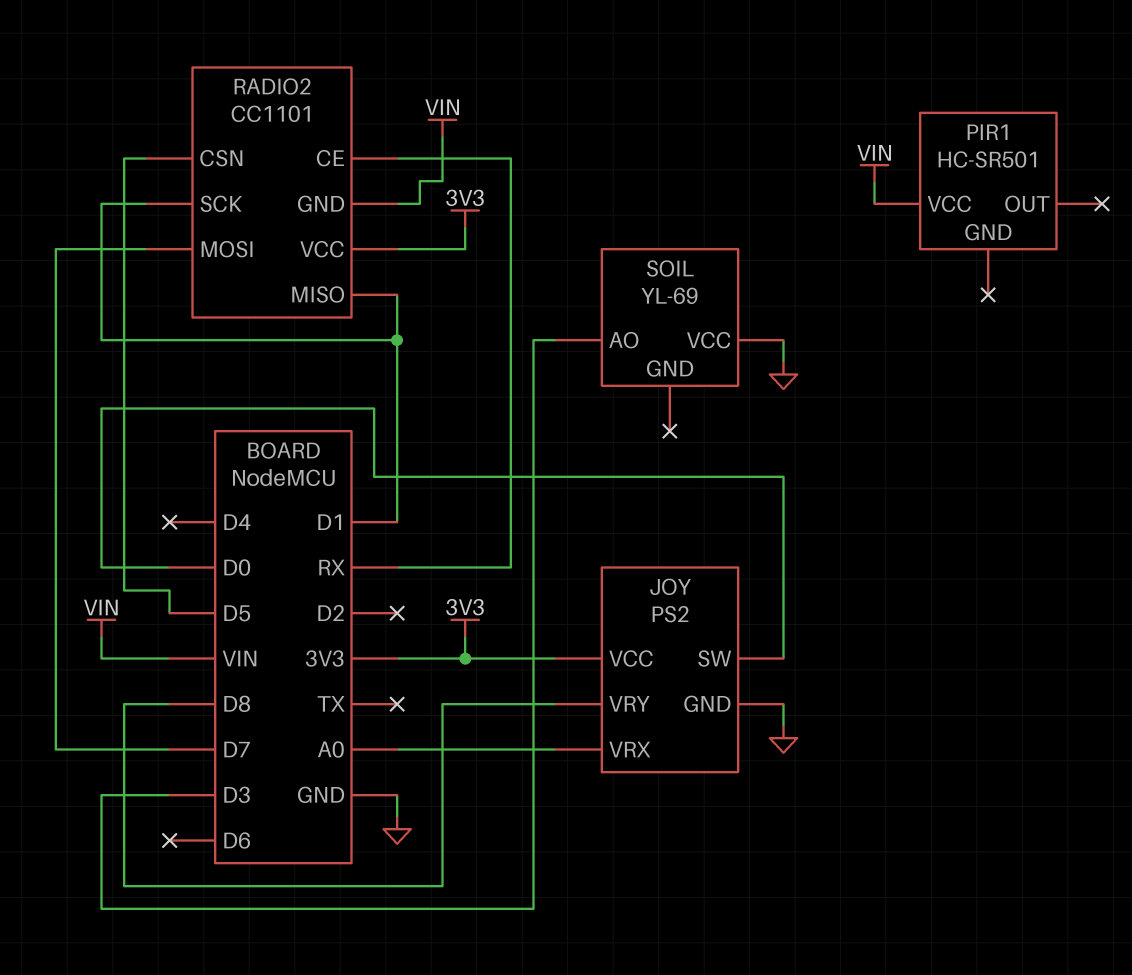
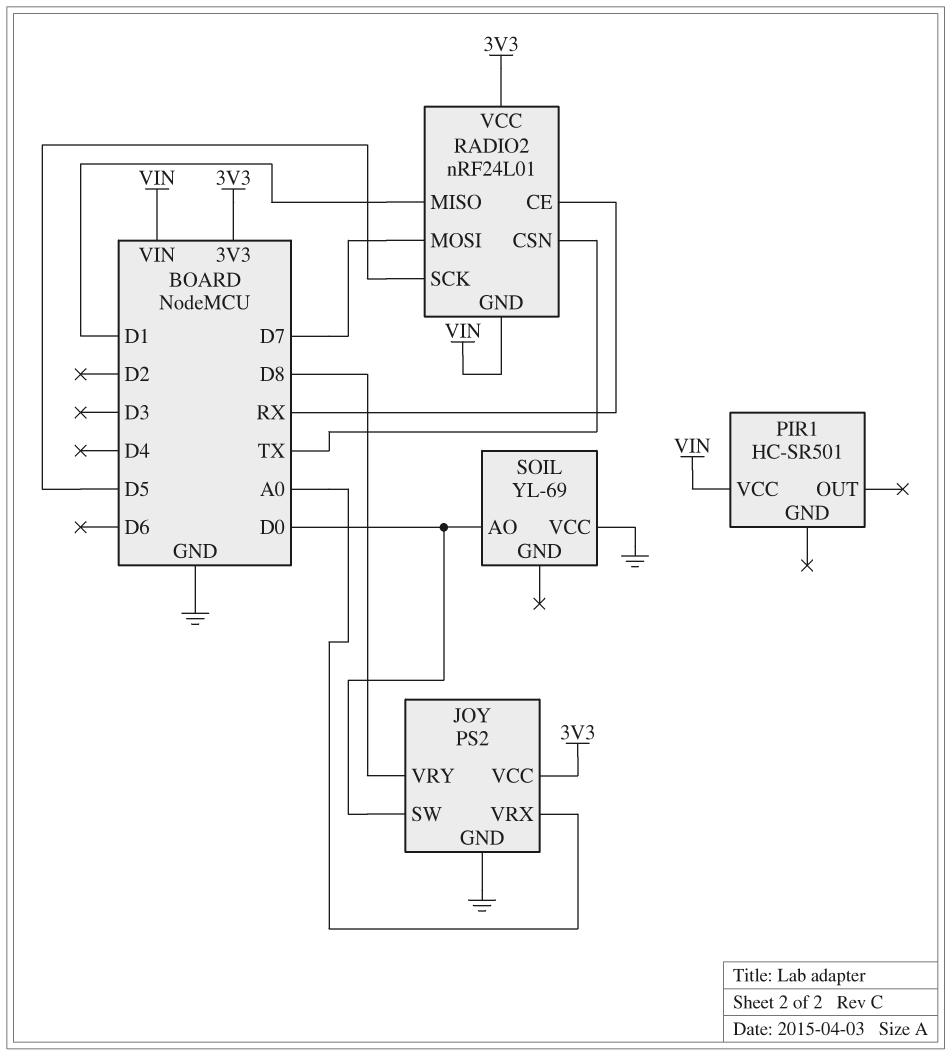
RADIO2: CC1101 -> nRF24L01
RADIO2 pin CSN: D5 -> TX
RADIO2 pin SCK: D1 -> D5
SOIL pin AO: D3 -> D0

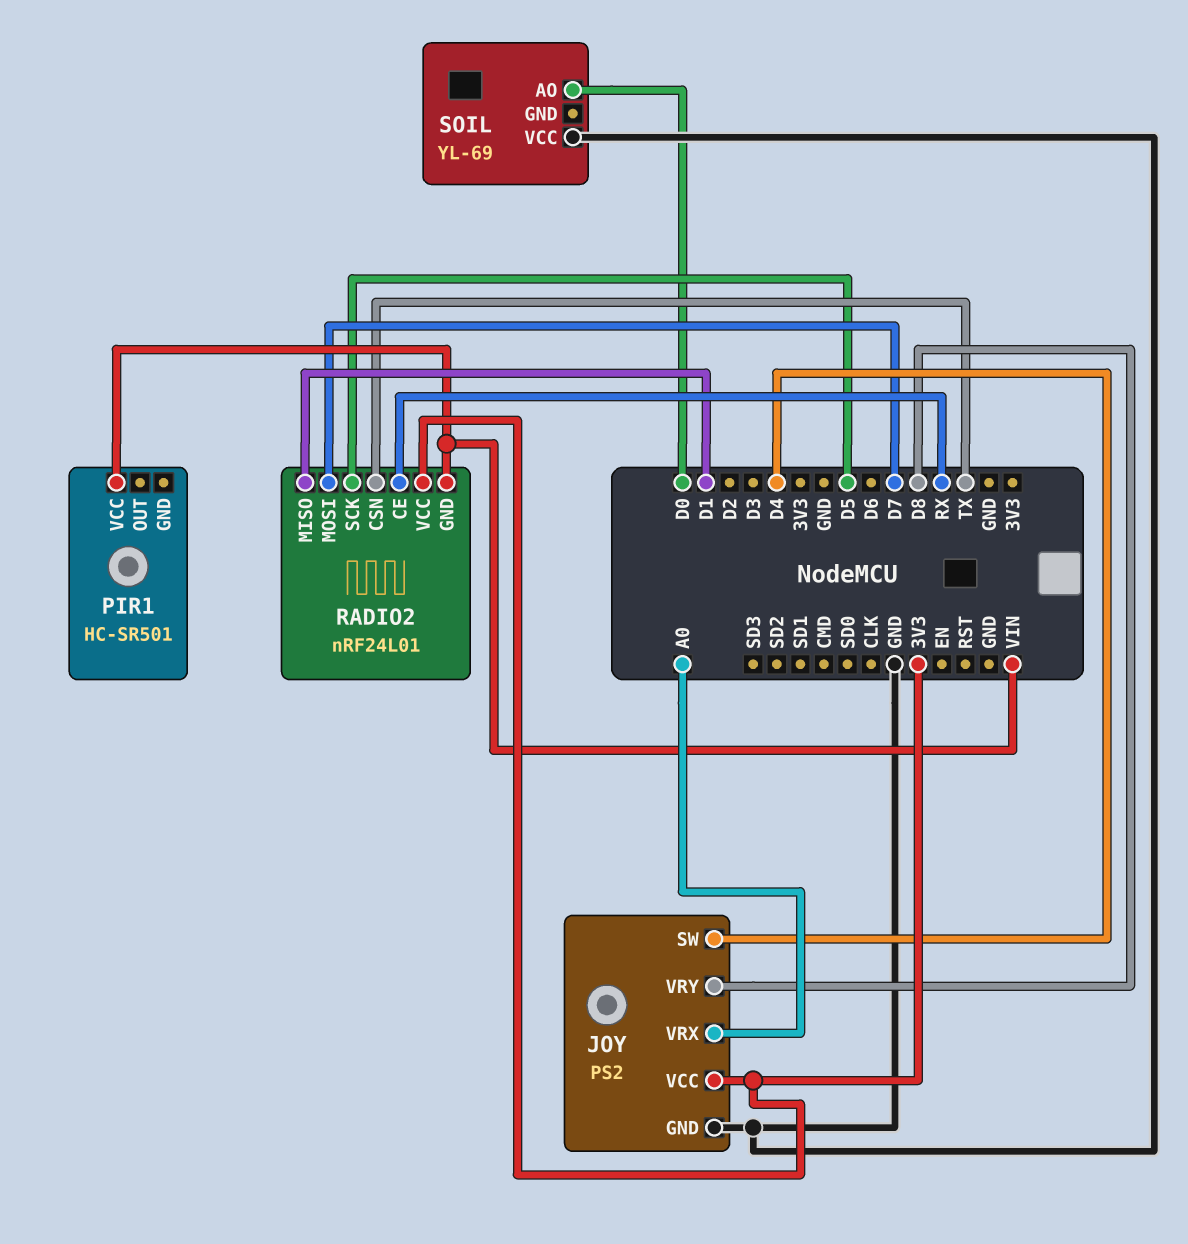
JOY pin SW: D0 -> D4

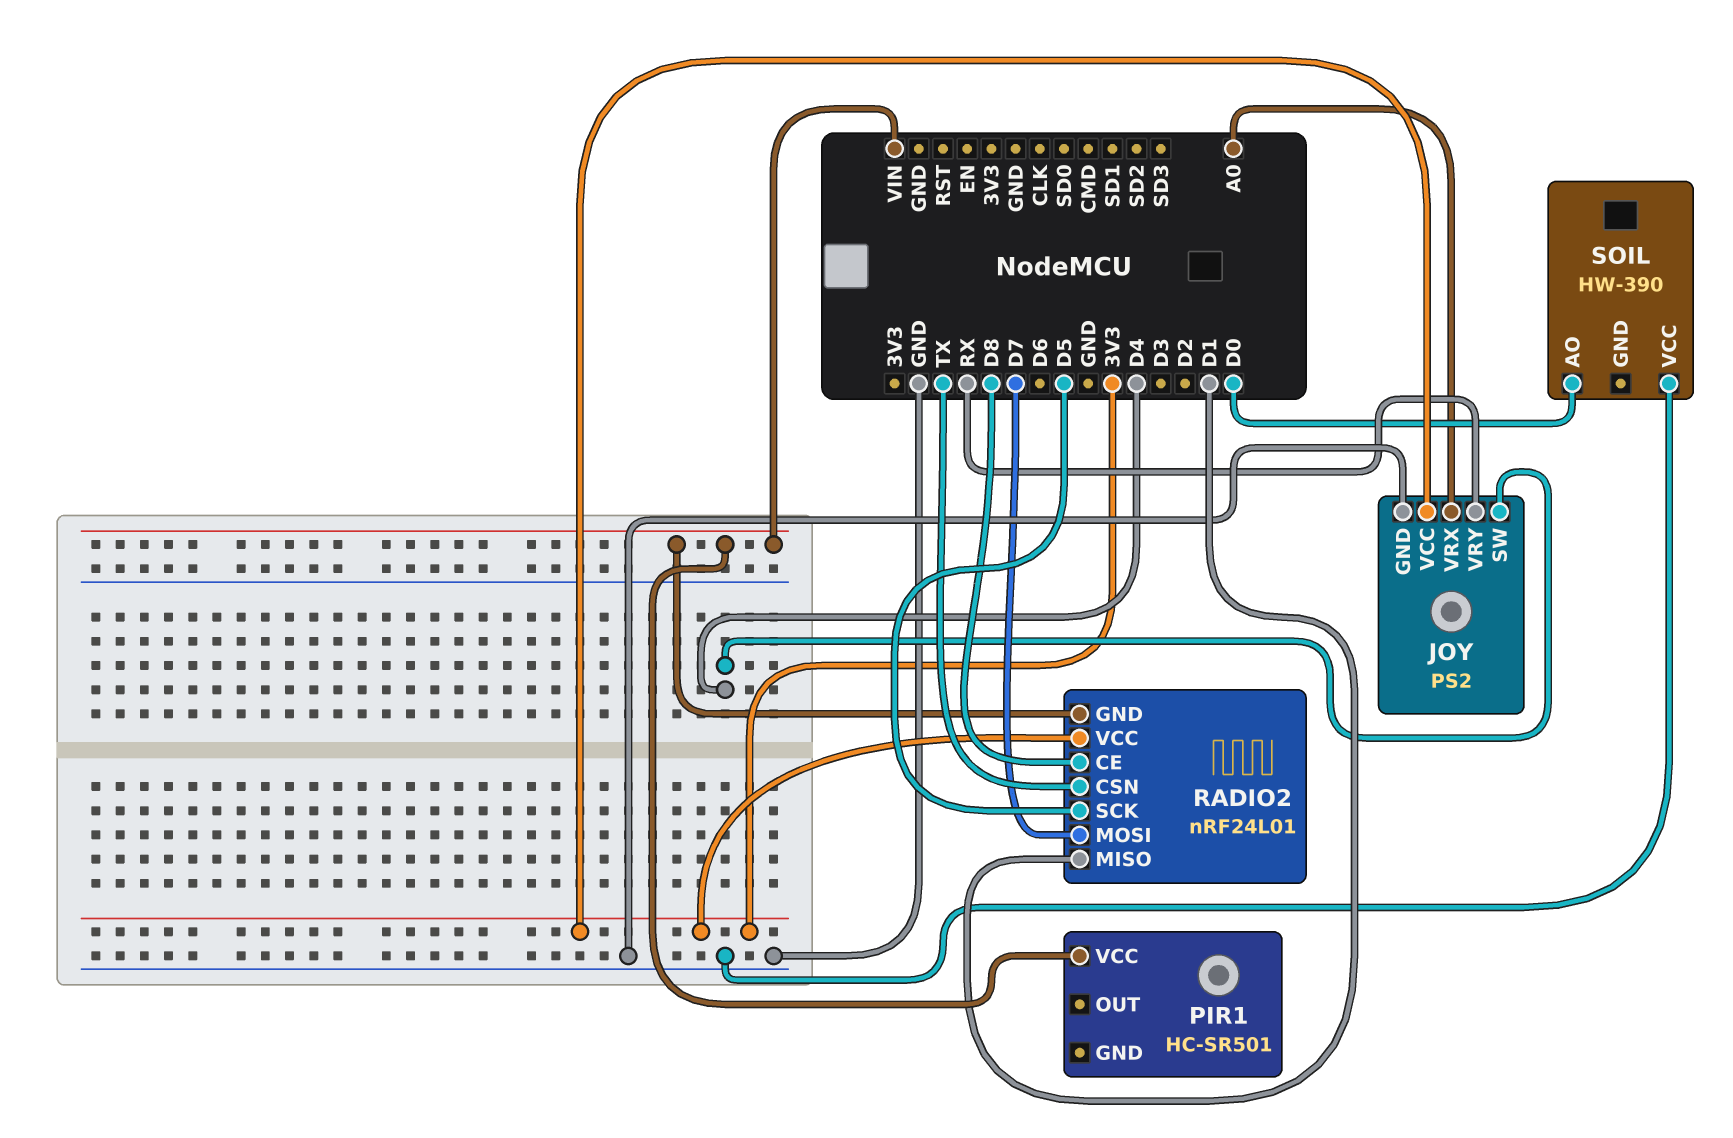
JOY pin VRY: D8 -> RX
RADIO2 pin CE: RX -> D8
SOIL: YL-69 -> HW-390

